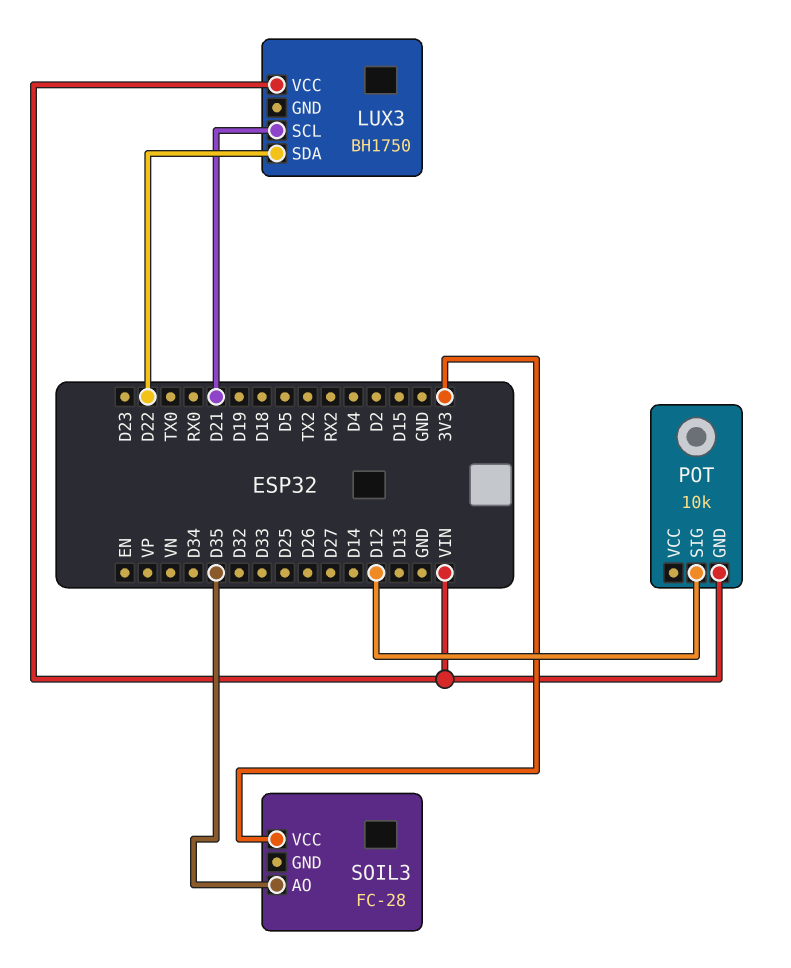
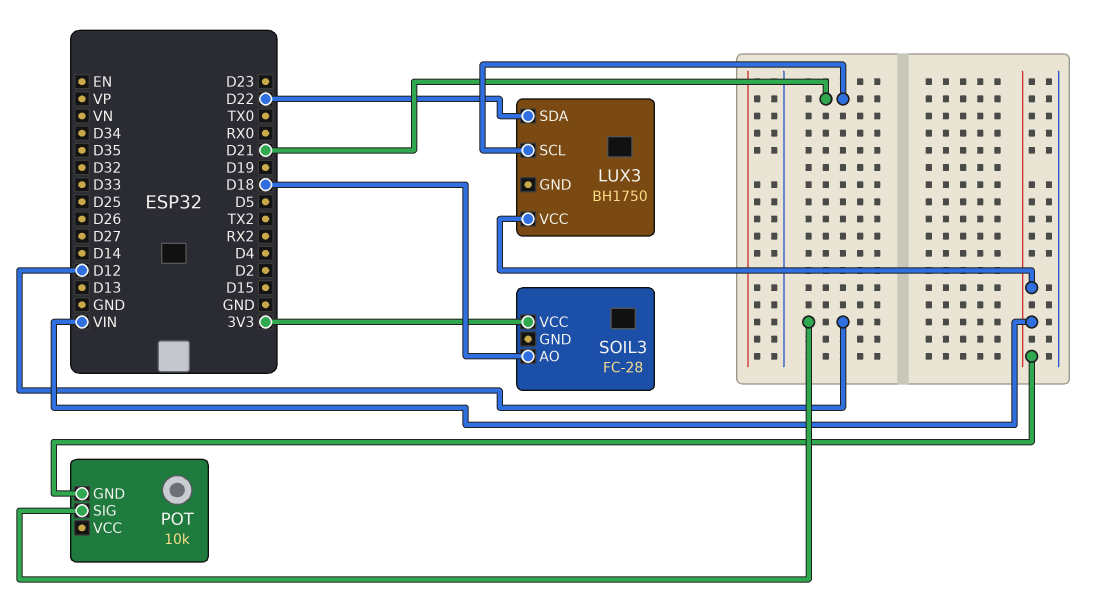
SOIL3 pin AO: D35 -> D18

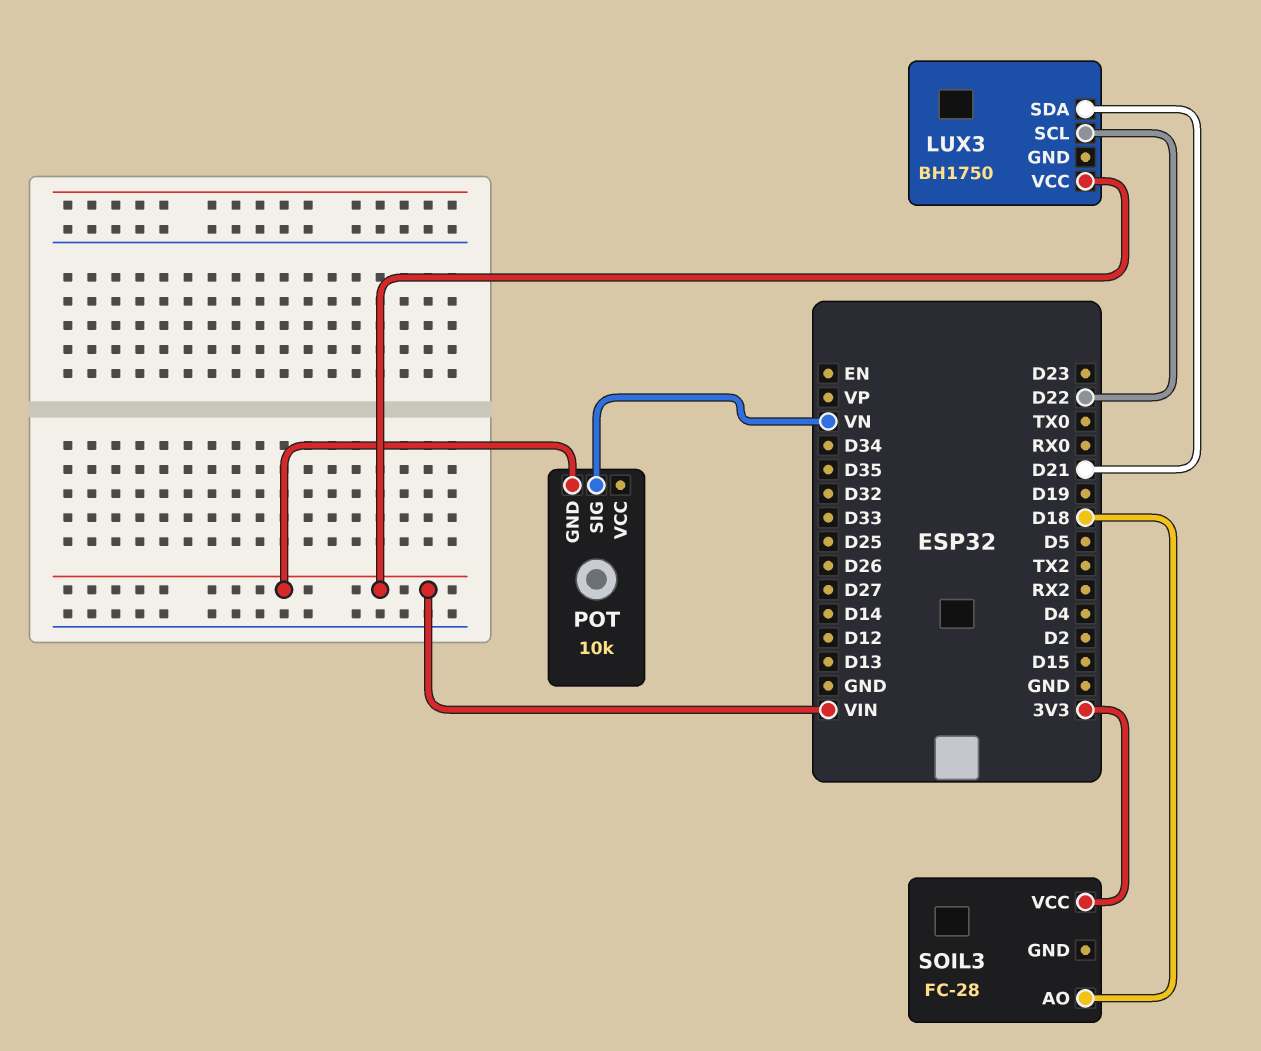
LUX3 pin SCL: D21 -> D22
LUX3 pin SDA: D22 -> D21
POT pin SIG: D12 -> VN

